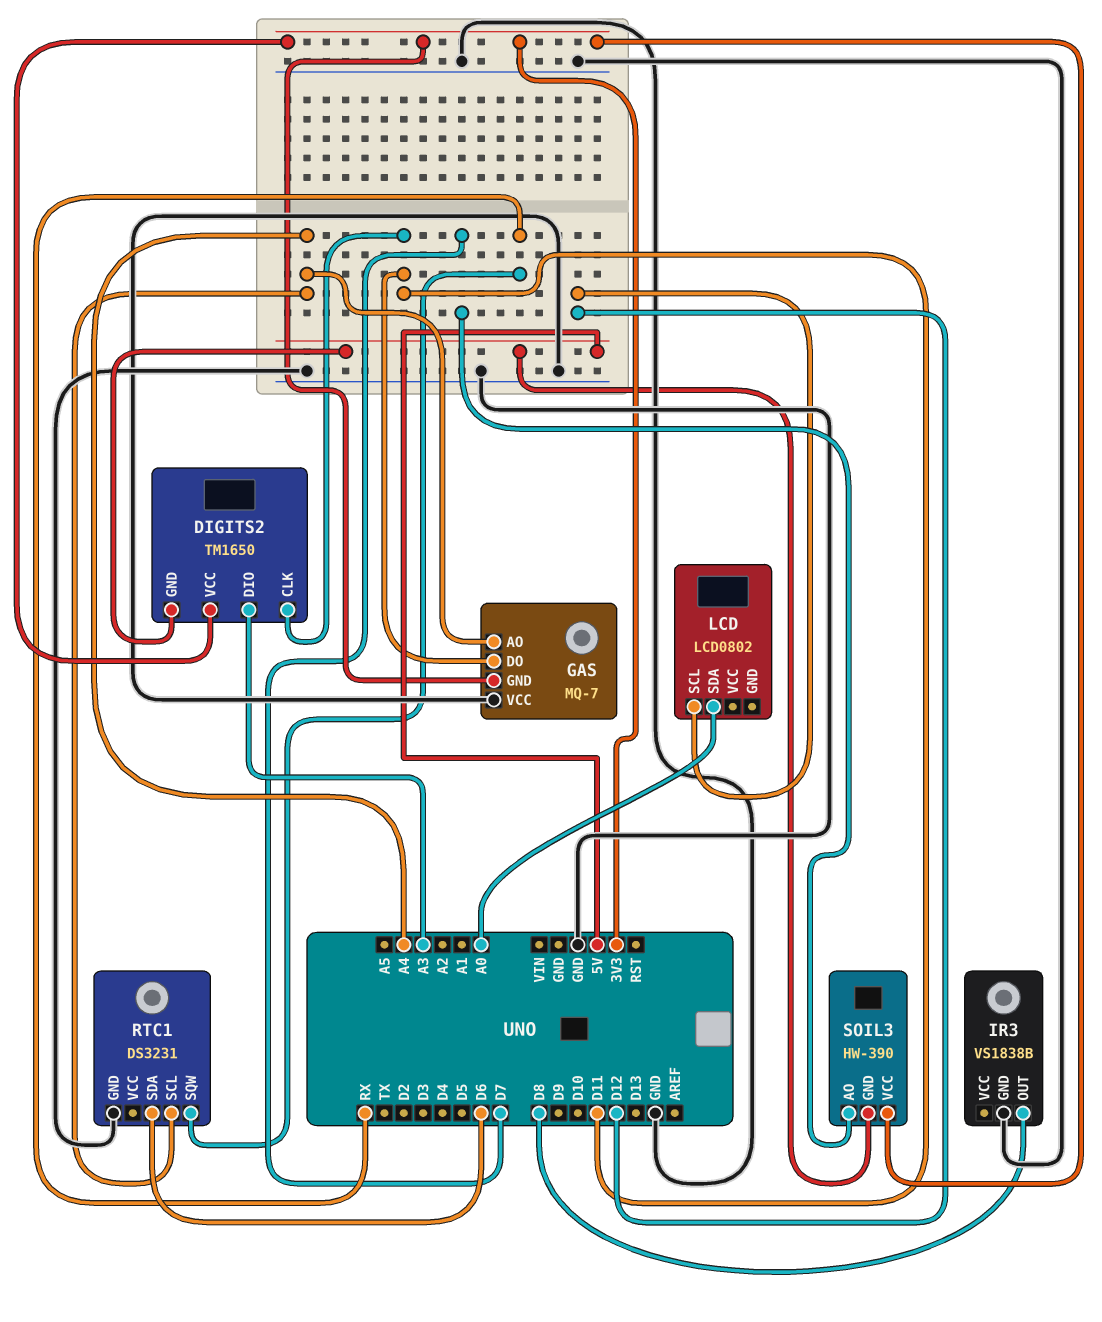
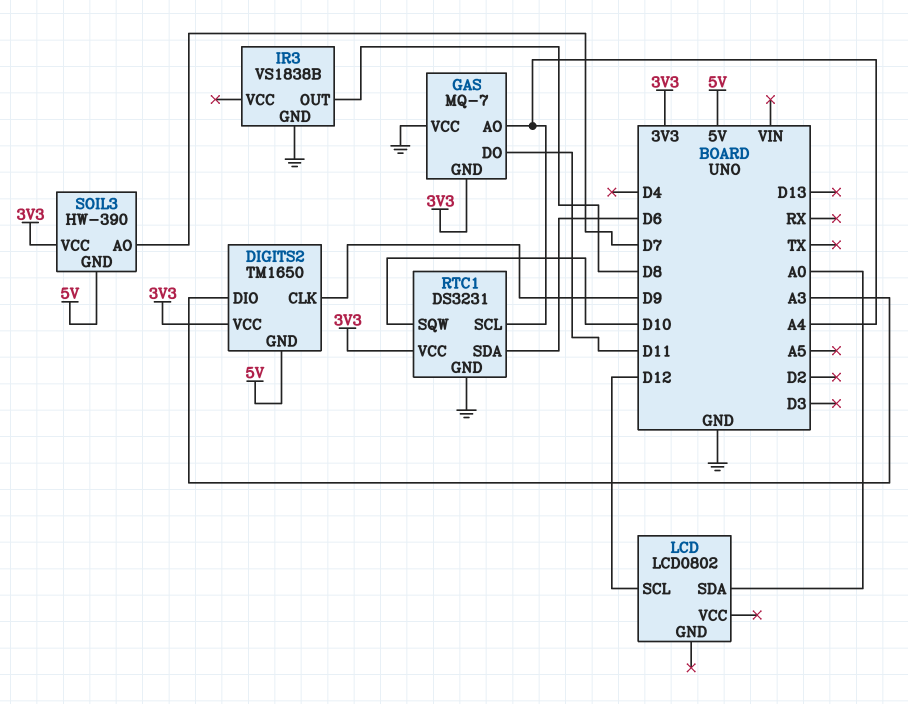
DIGITS2 pin CLK: D11 -> D9
RTC1 pin SQW: RX -> D10
RTC1 pin VCC: none -> 3V3

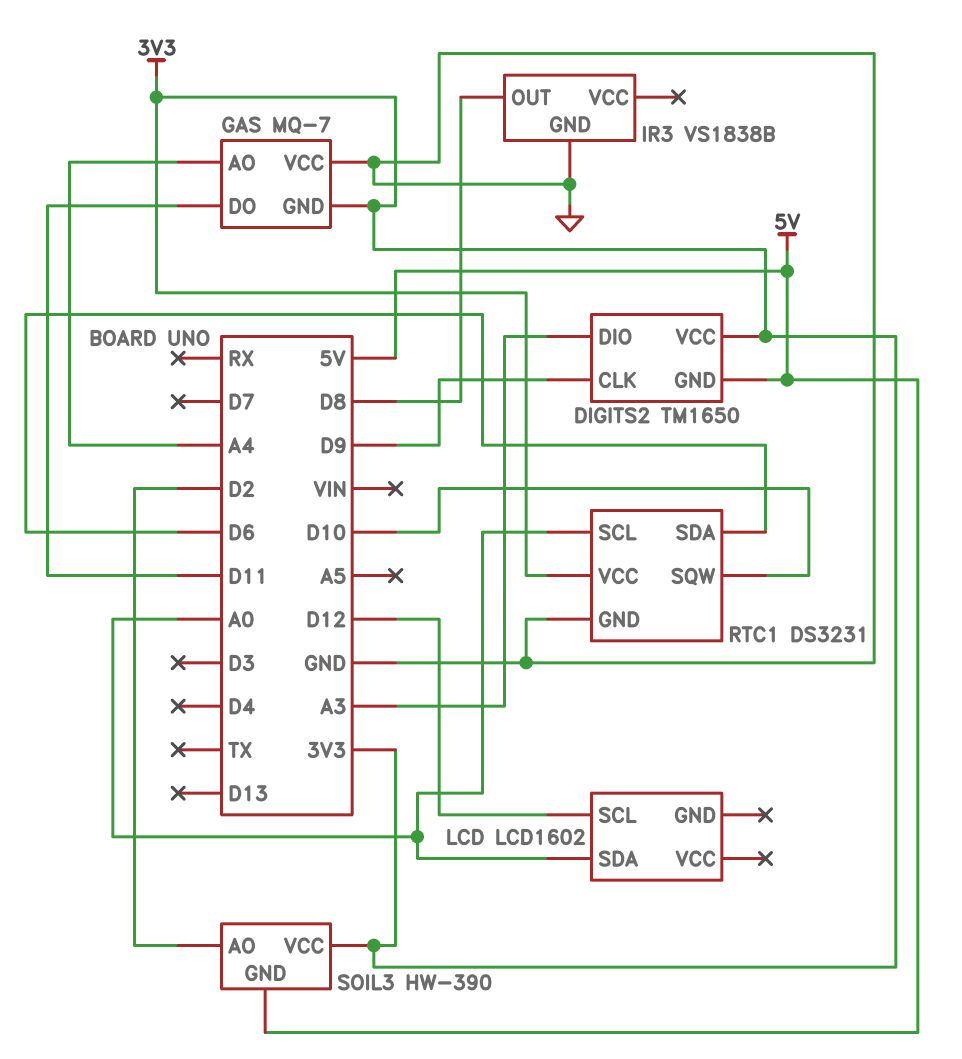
LCD: LCD0802 -> LCD1602
RTC1 pin SCL: A4 -> A0
SOIL3 pin AO: D7 -> D2

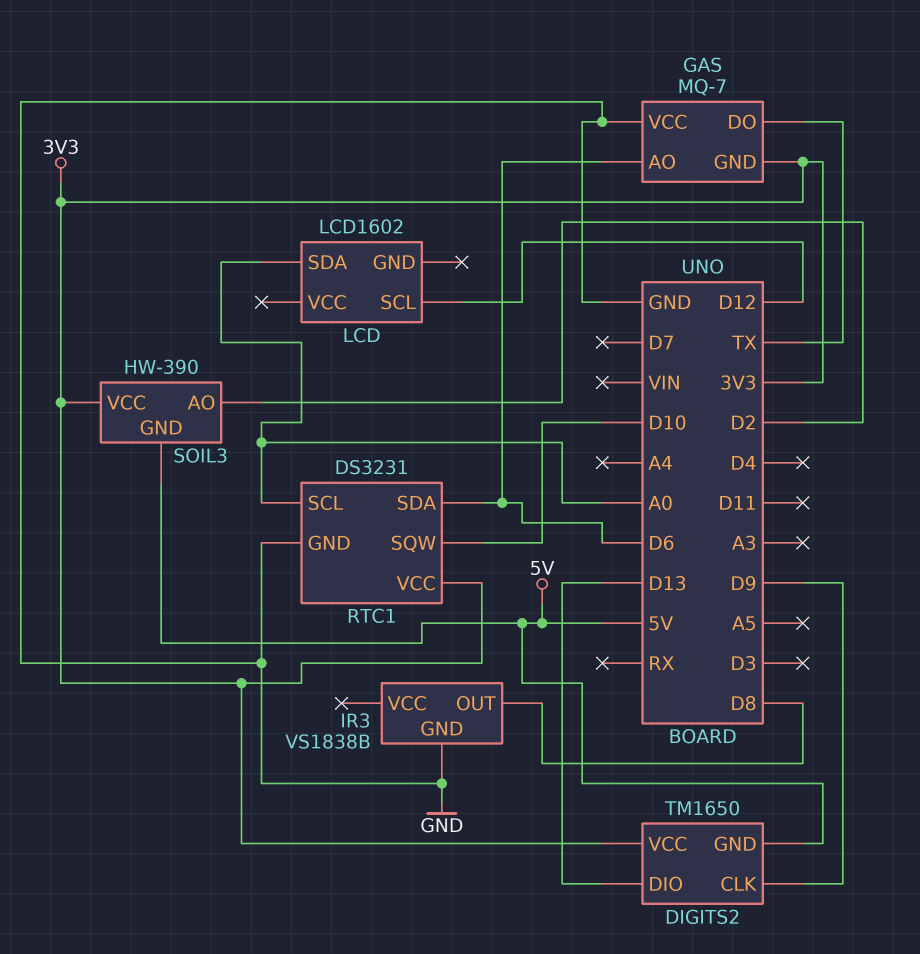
DIGITS2 pin DIO: A3 -> D13
GAS pin AO: A4 -> D6
GAS pin DO: D11 -> TX

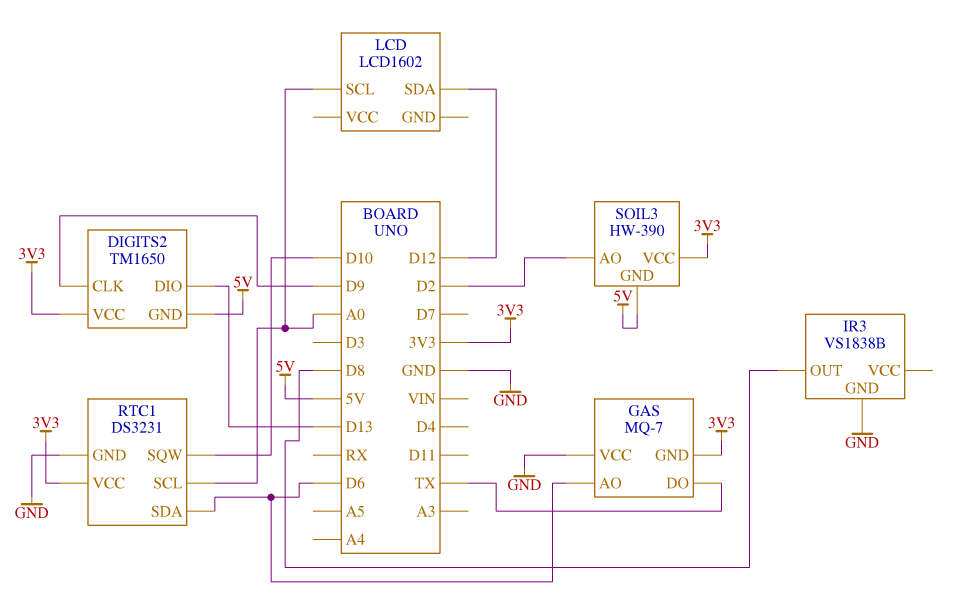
LCD pin SCL: D12 -> A0
LCD pin SDA: A0 -> D12

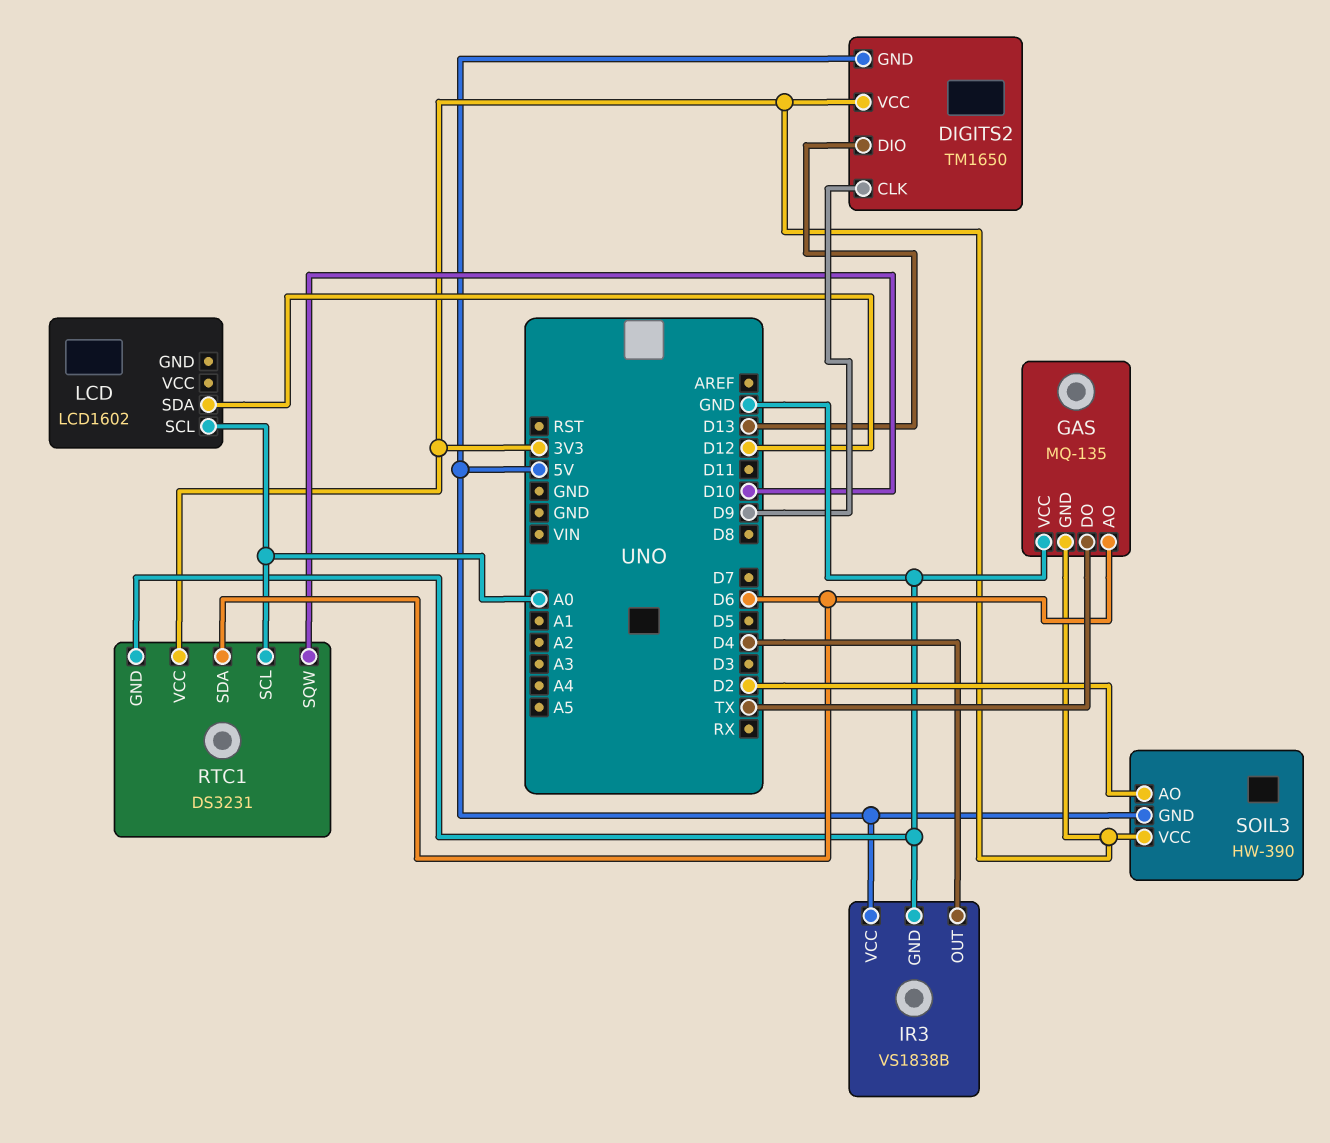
GAS: MQ-7 -> MQ-135
IR3 pin OUT: D8 -> D4
IR3 pin VCC: none -> 5V

